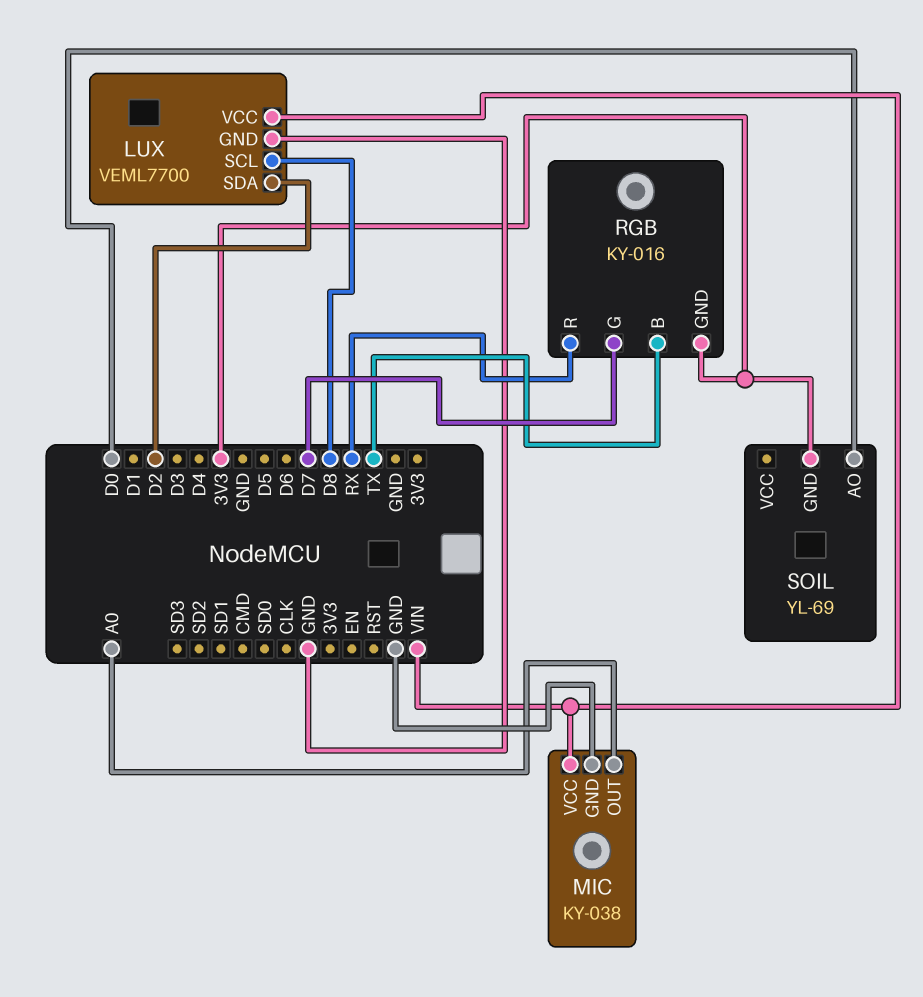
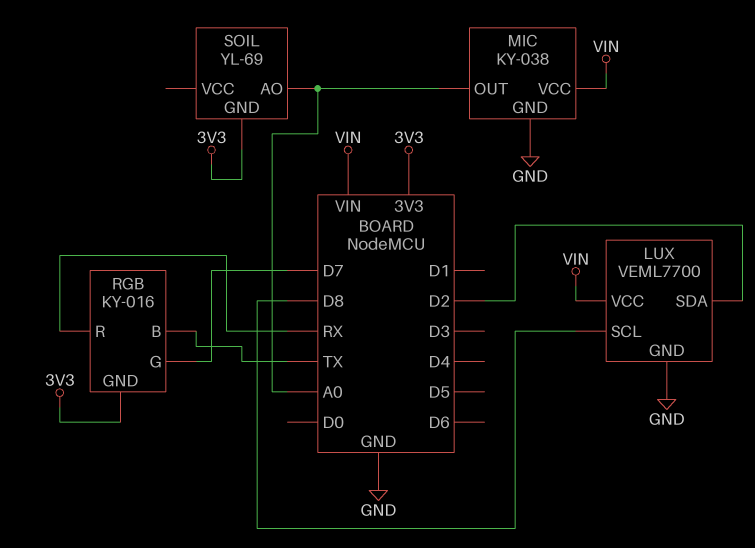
SOIL pin AO: D0 -> A0

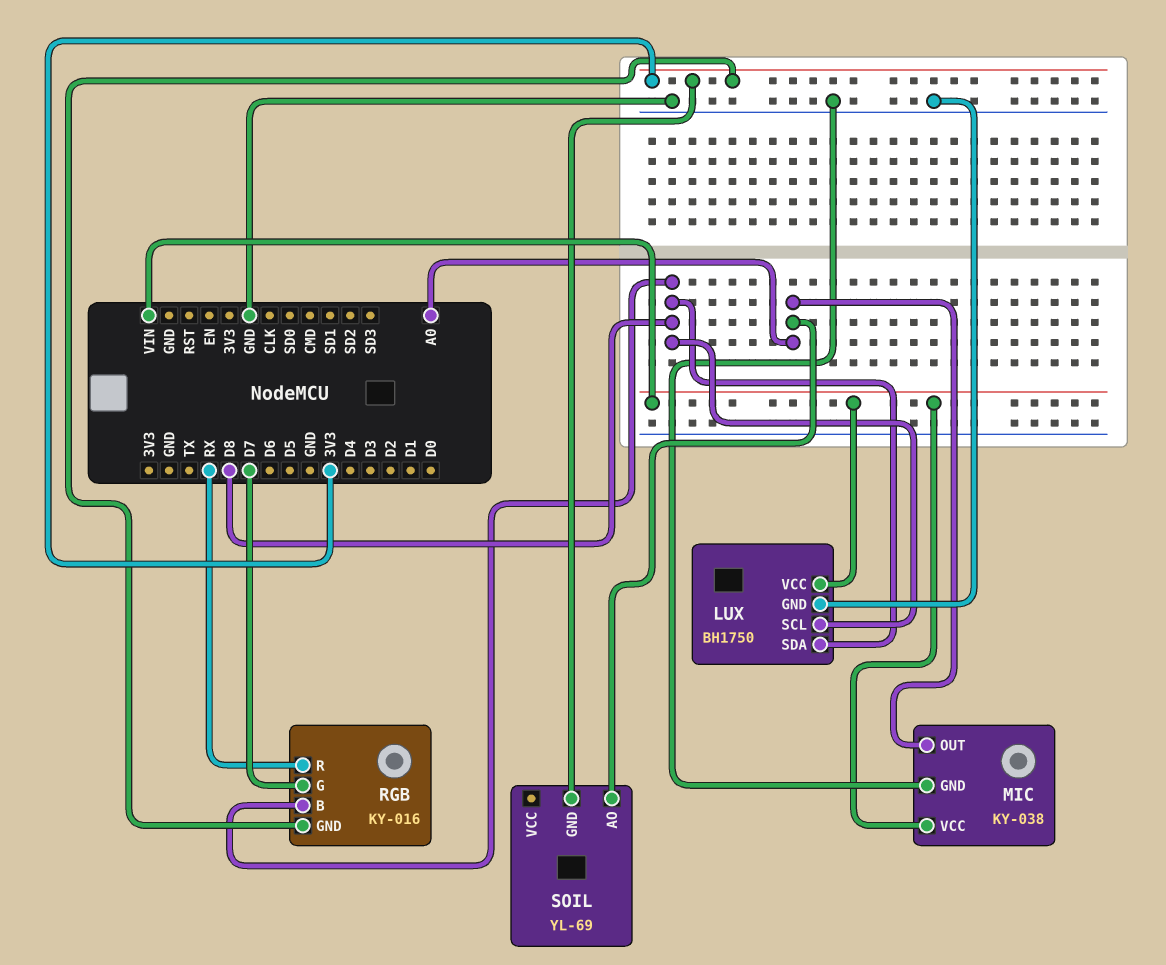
LUX: VEML7700 -> BH1750
LUX pin SDA: D2 -> D8
RGB pin B: TX -> D8

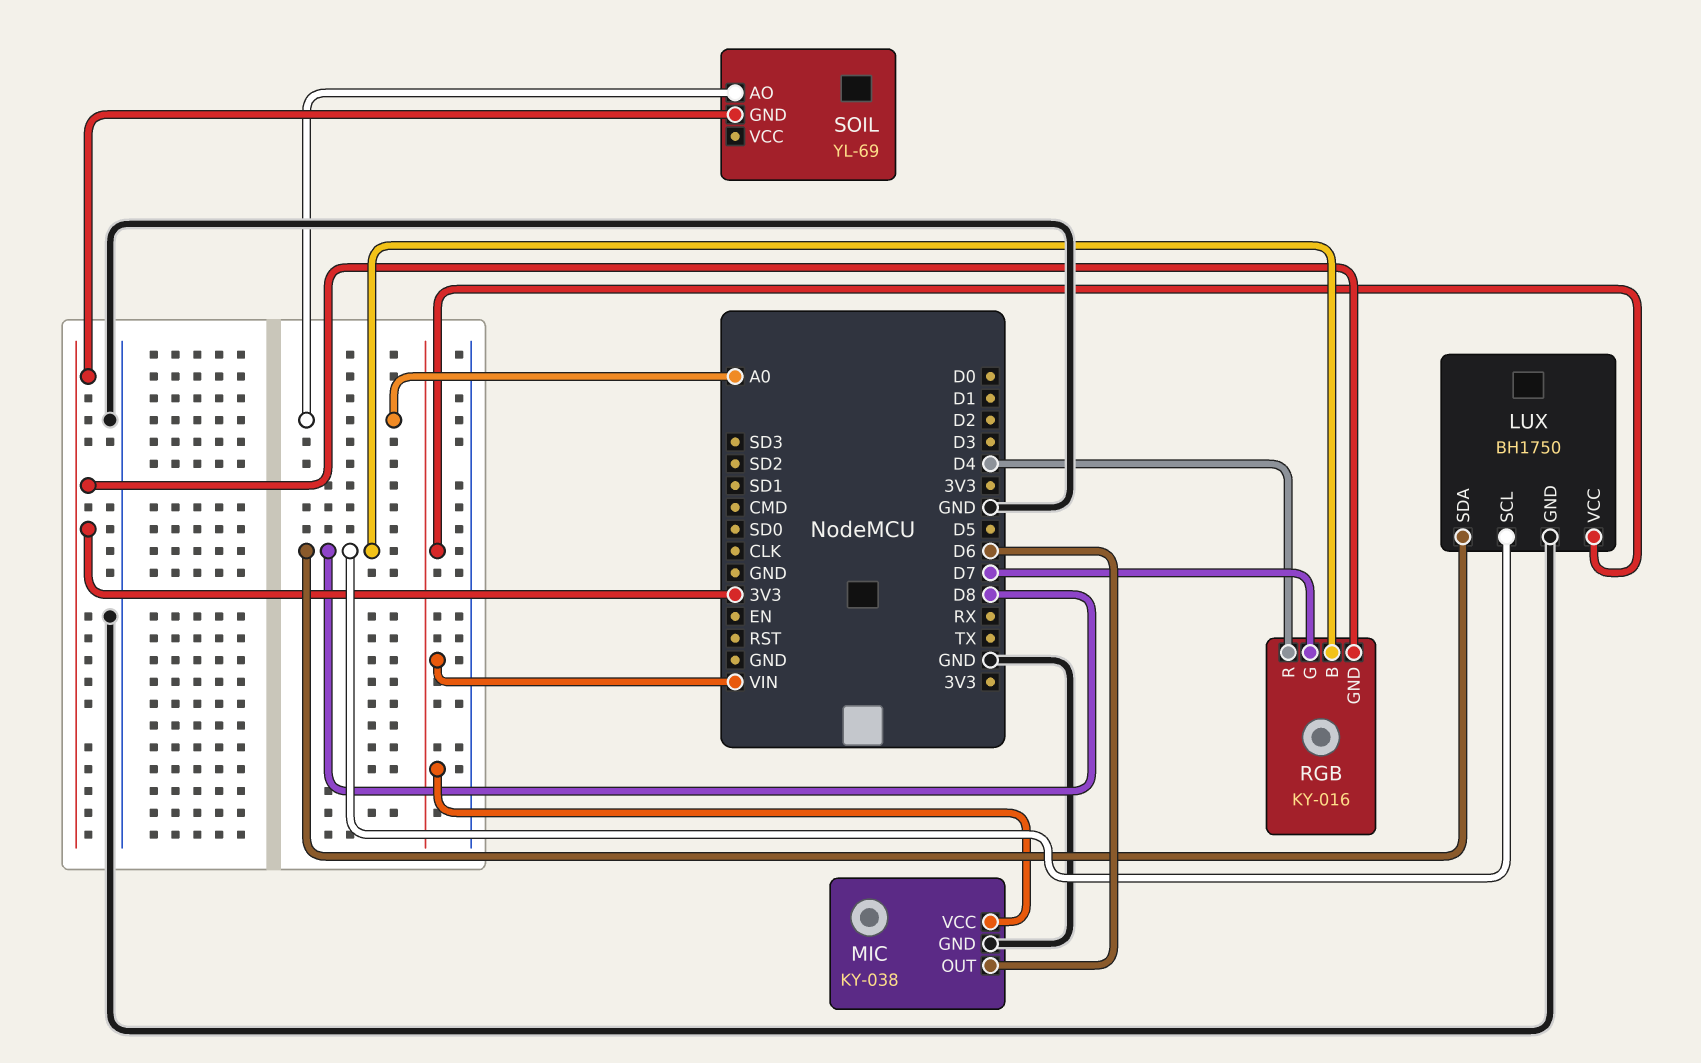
MIC pin OUT: A0 -> D6
RGB pin R: RX -> D4

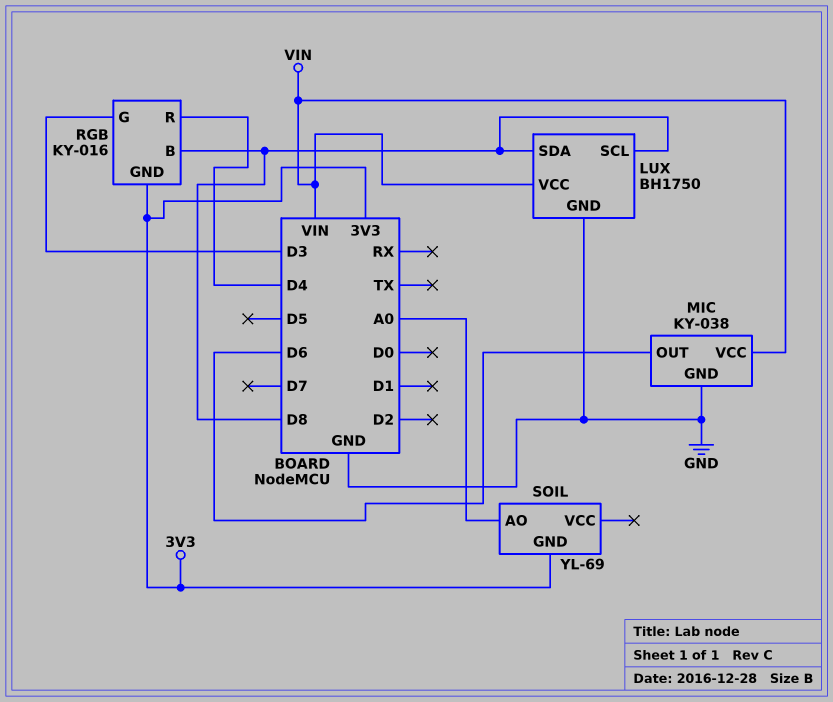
RGB pin G: D7 -> D3

